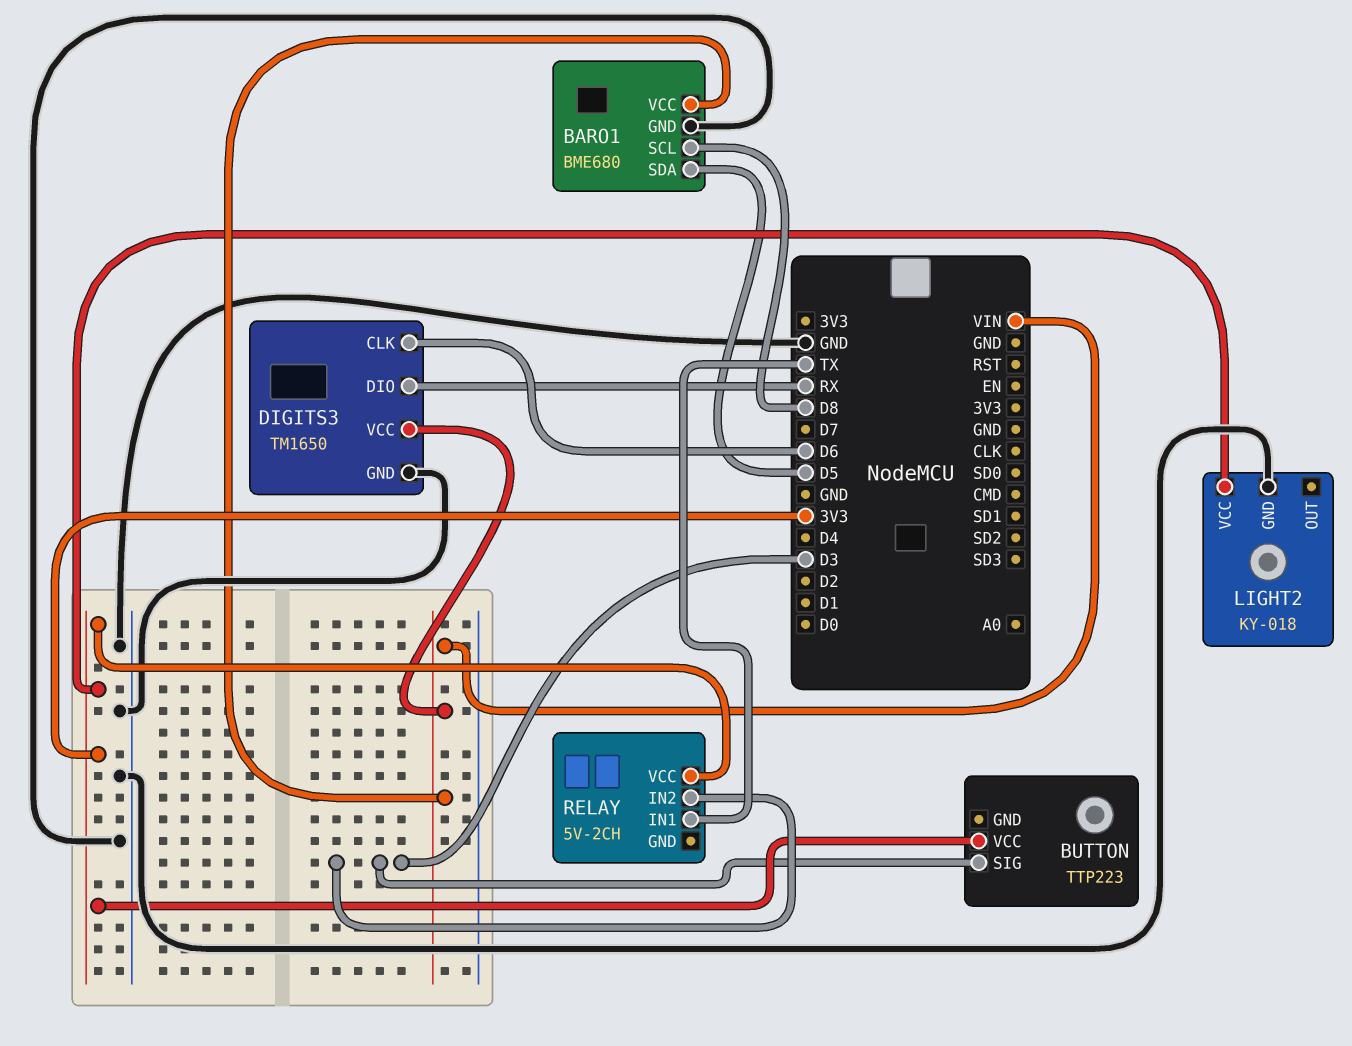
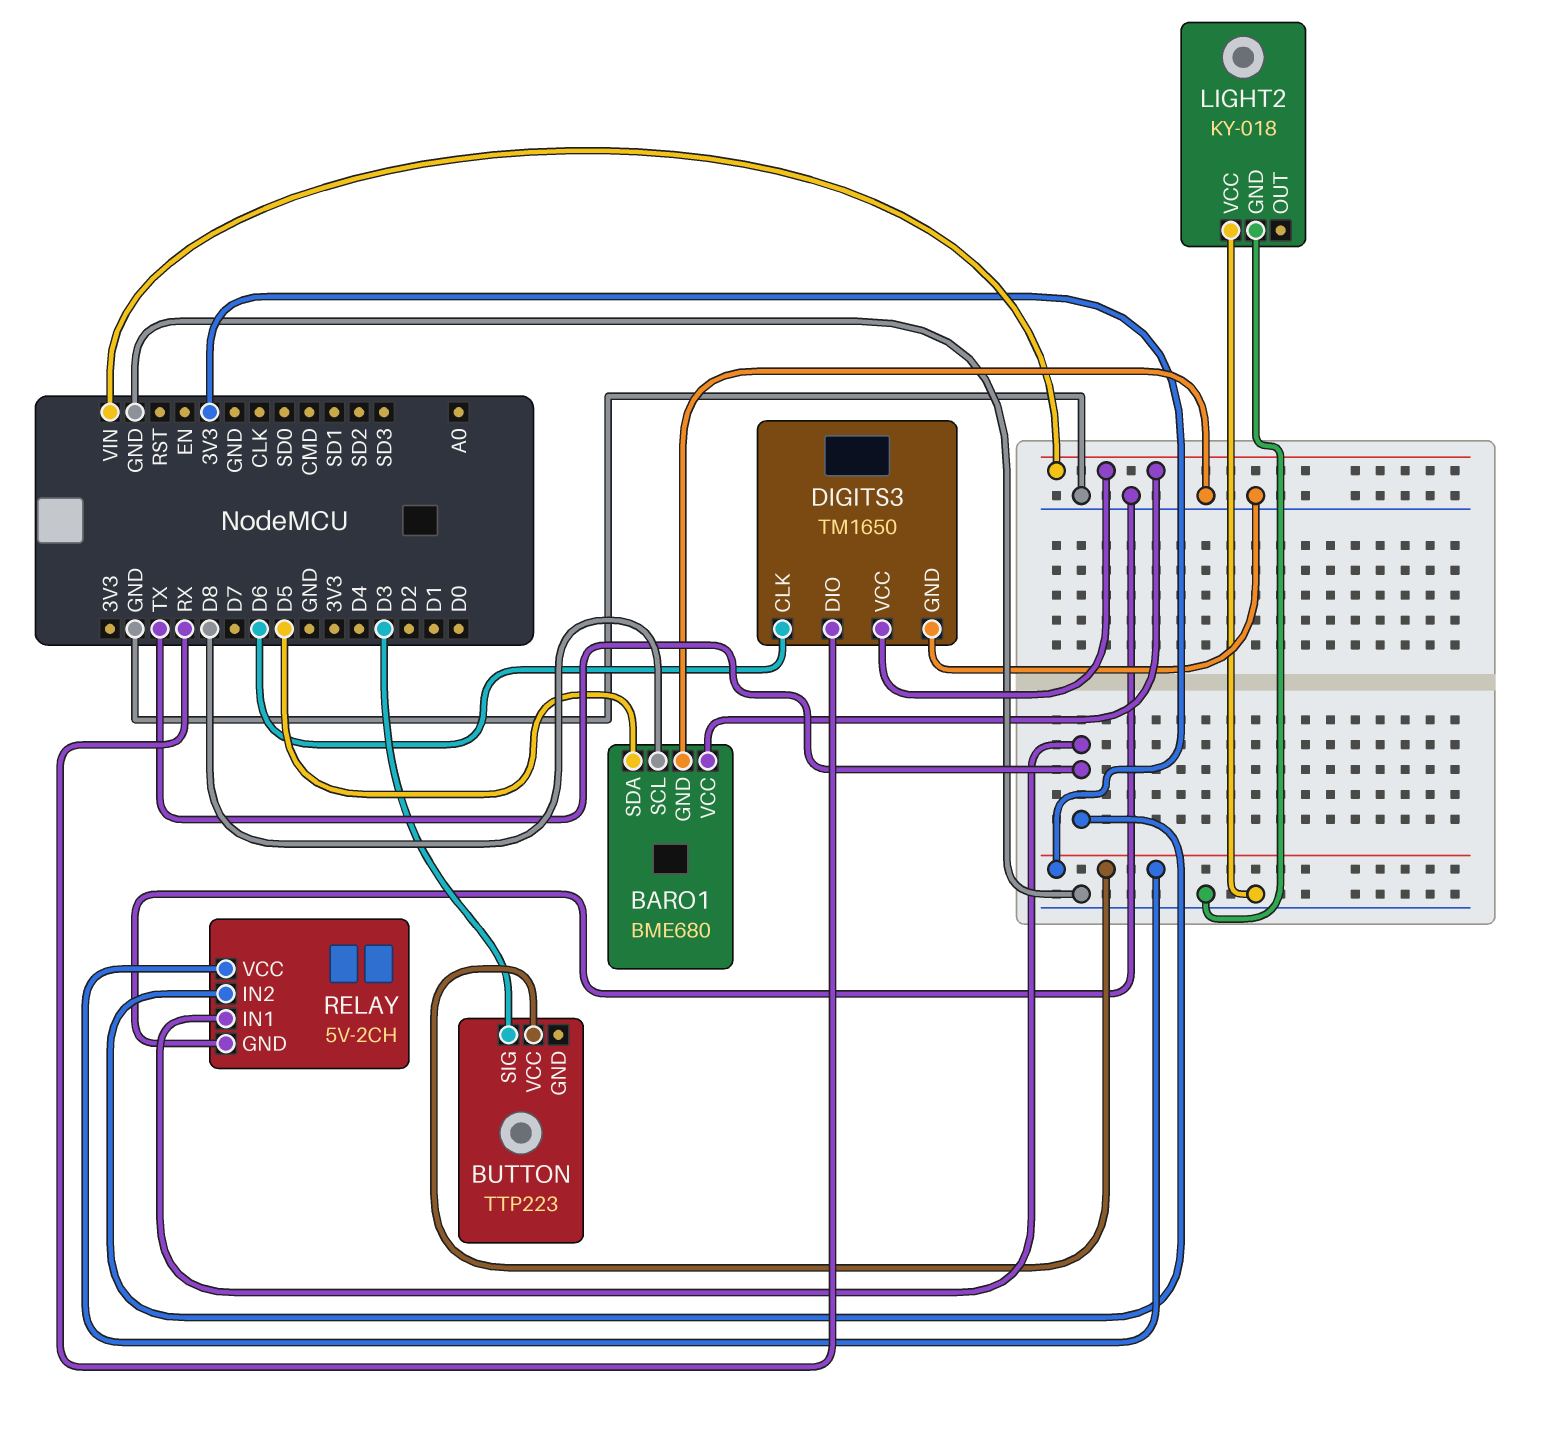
LIGHT2 pin VCC: 3V3 -> GND
RELAY pin GND: none -> GND
RELAY pin IN2: D3 -> TX

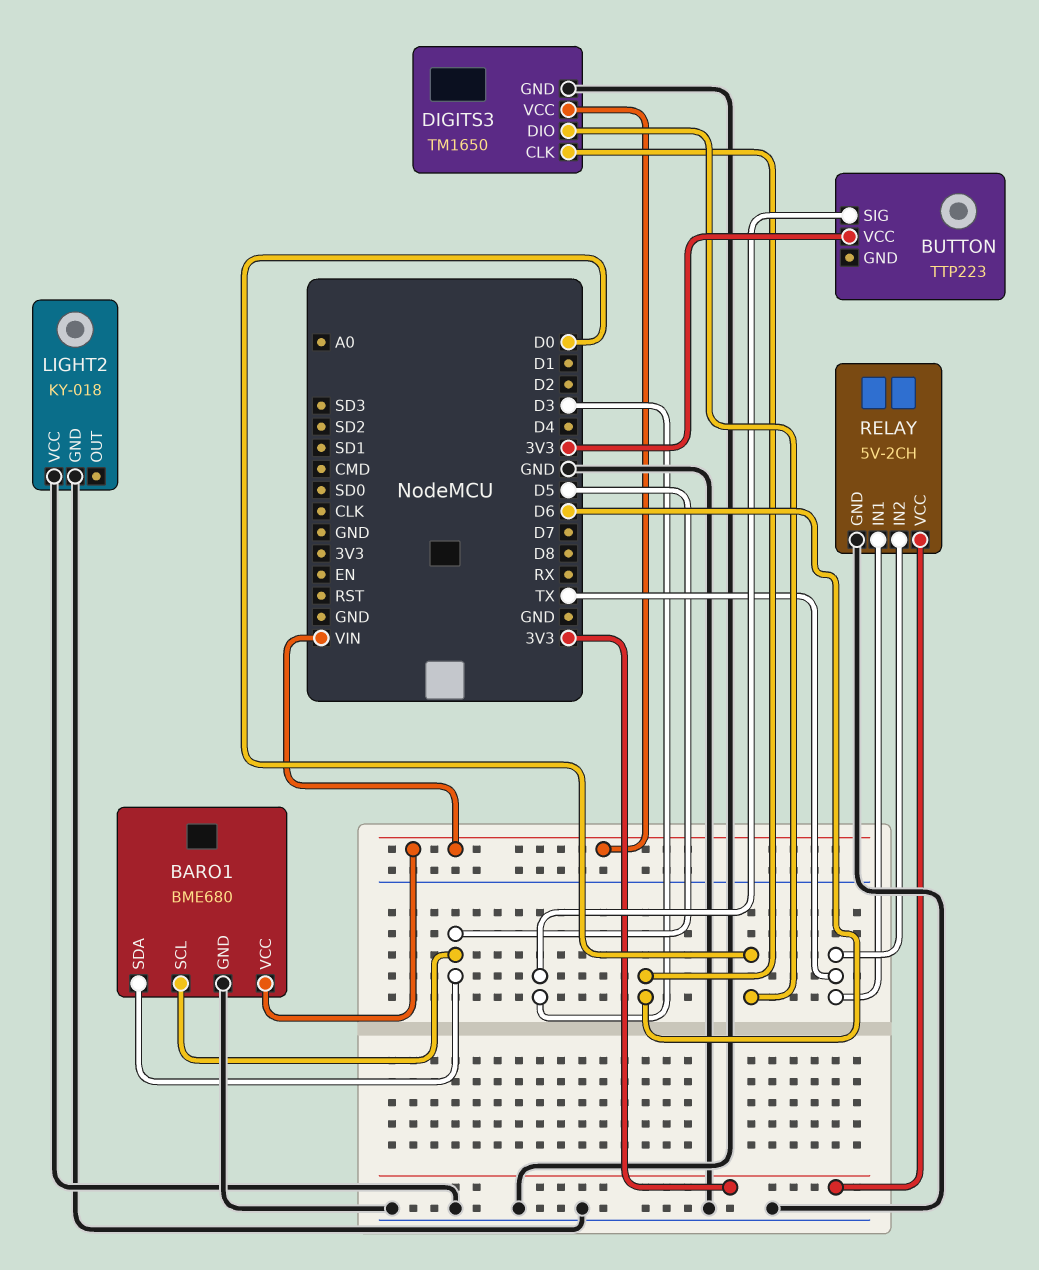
BARO1 pin SCL: D8 -> D5
DIGITS3 pin DIO: RX -> D0

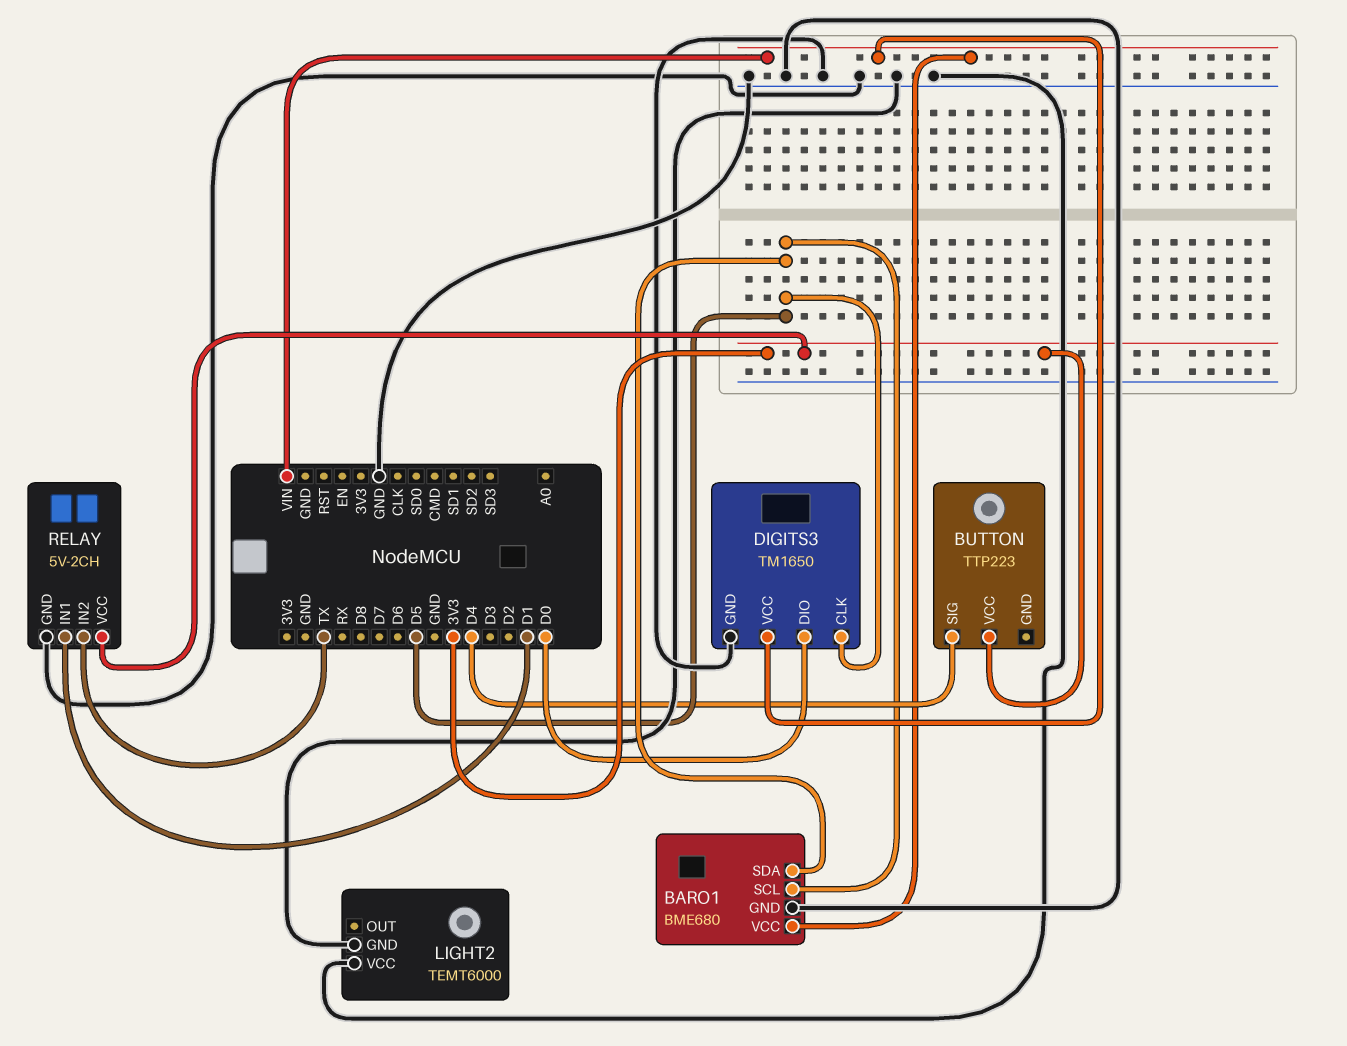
BUTTON pin SIG: D3 -> D4
DIGITS3 pin CLK: D6 -> D5
LIGHT2: KY-018 -> TEMT6000
RELAY pin IN1: TX -> D1

